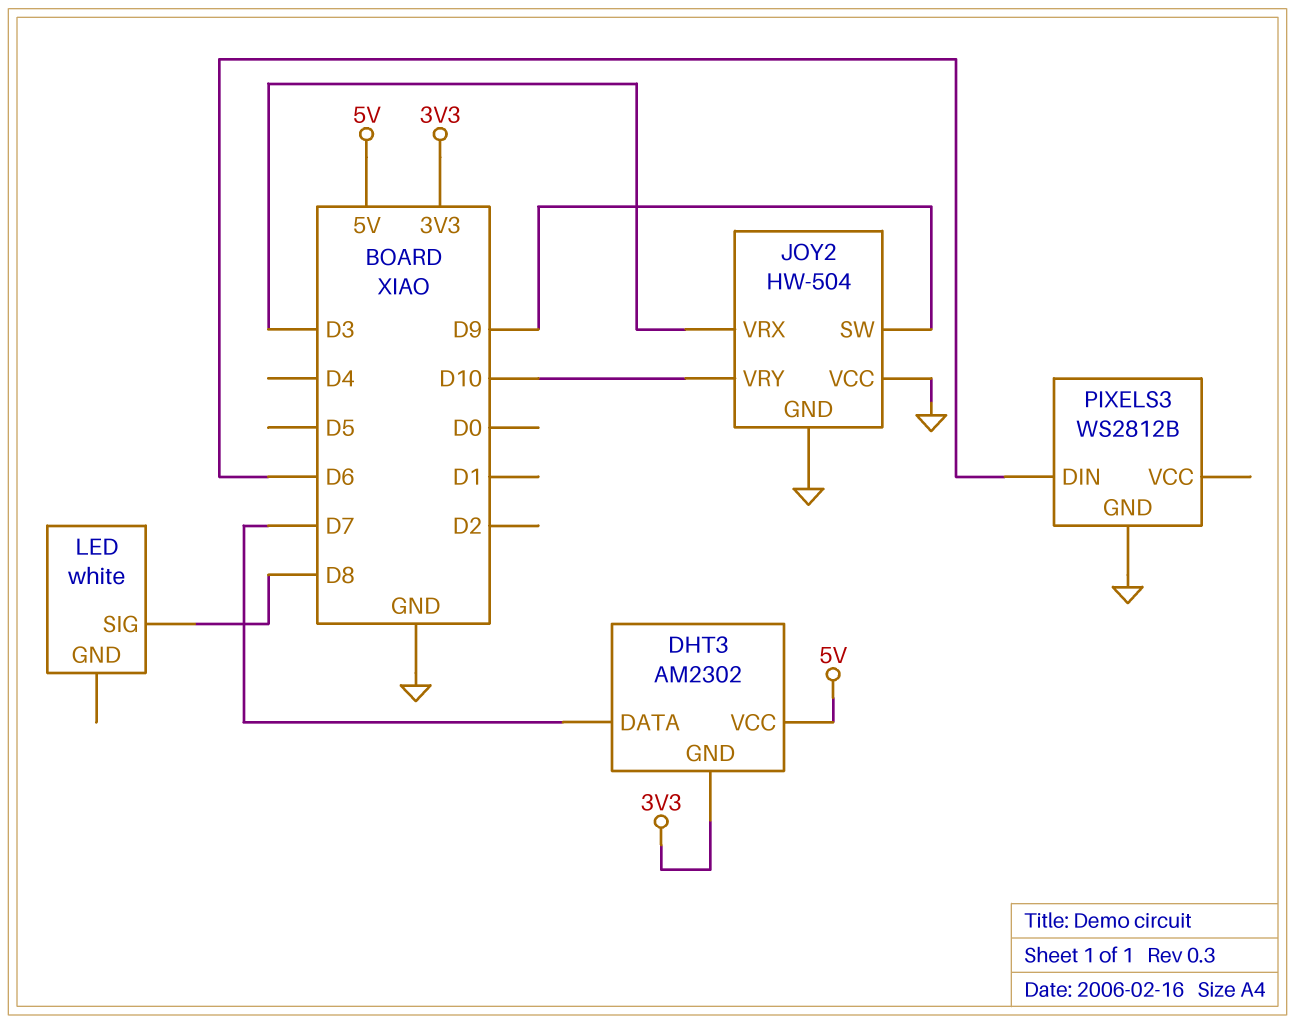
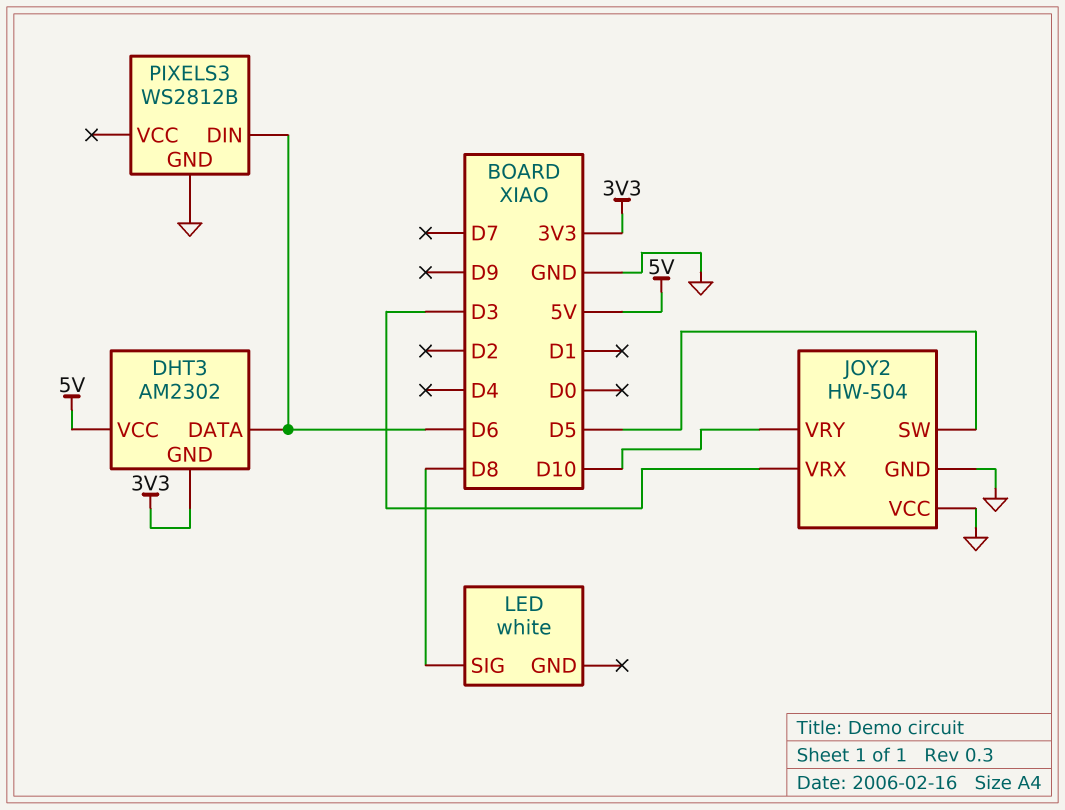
DHT3 pin DATA: D7 -> D6
JOY2 pin SW: D9 -> D5

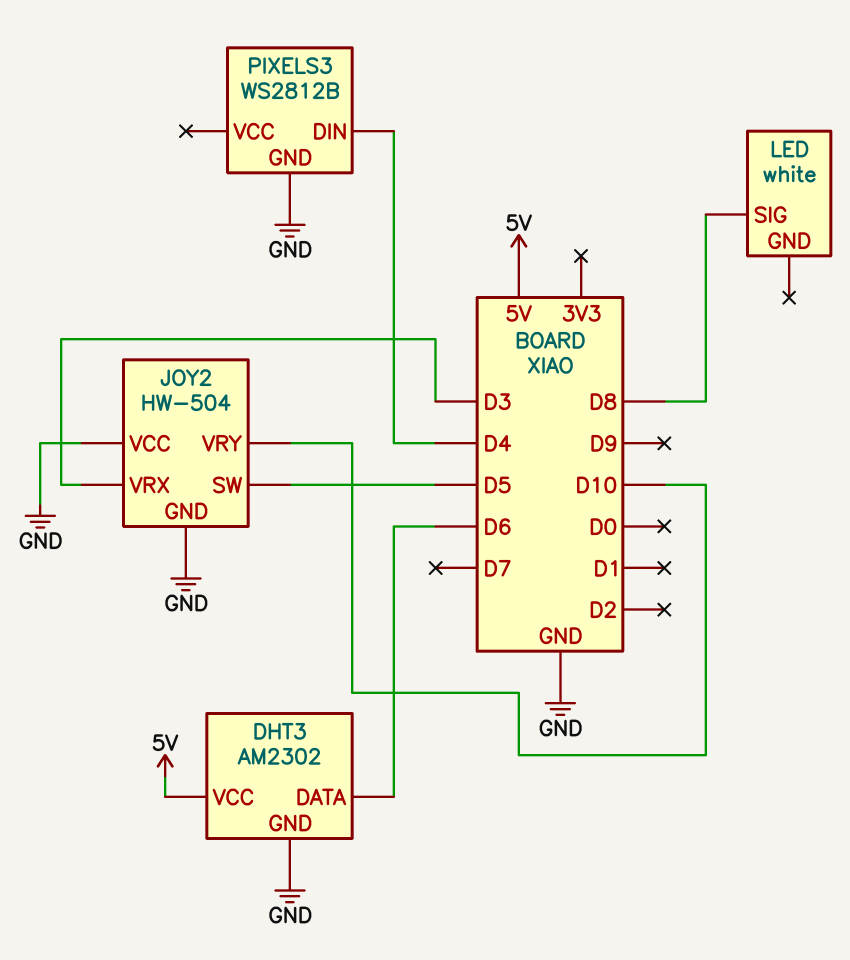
DHT3 pin GND: 3V3 -> GND
PIXELS3 pin DIN: D6 -> D4

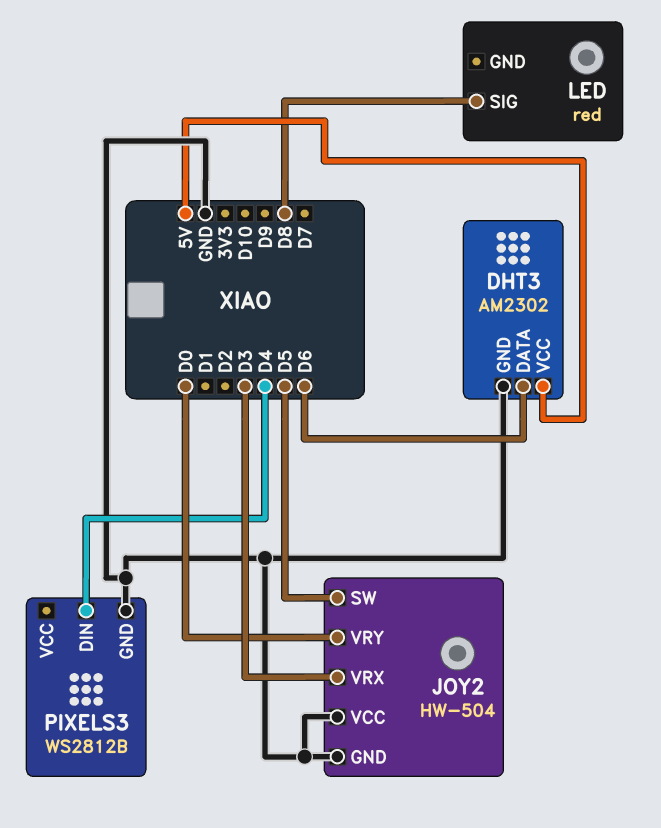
JOY2 pin VRY: D10 -> D0
LED: white -> red

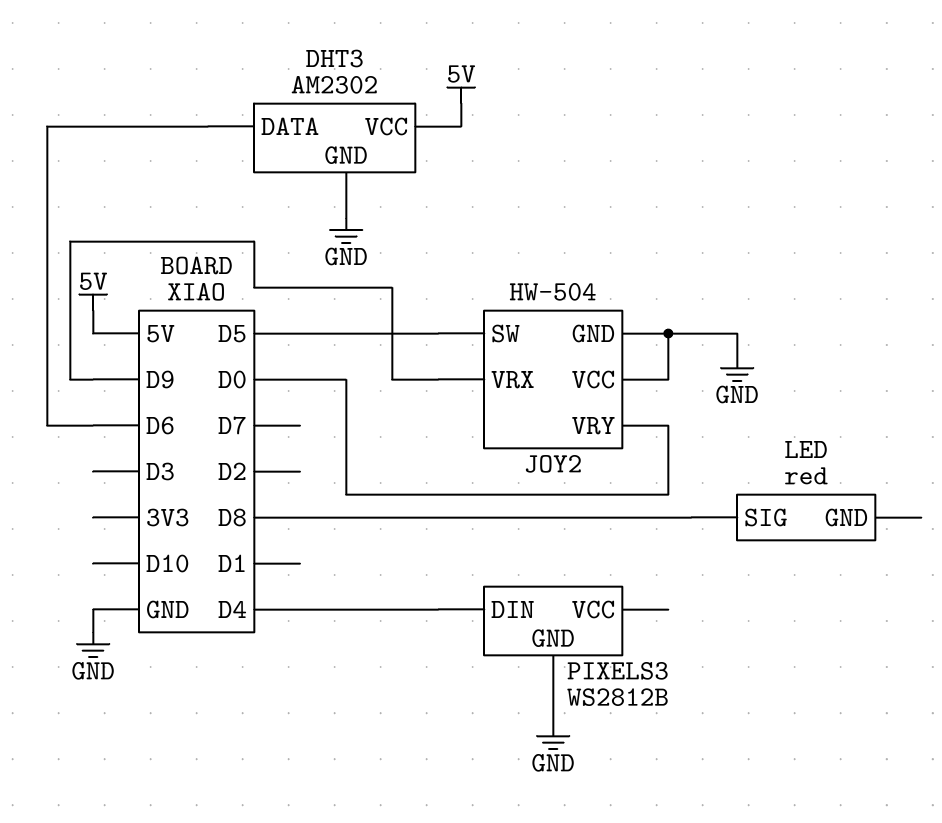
JOY2 pin VRX: D3 -> D9

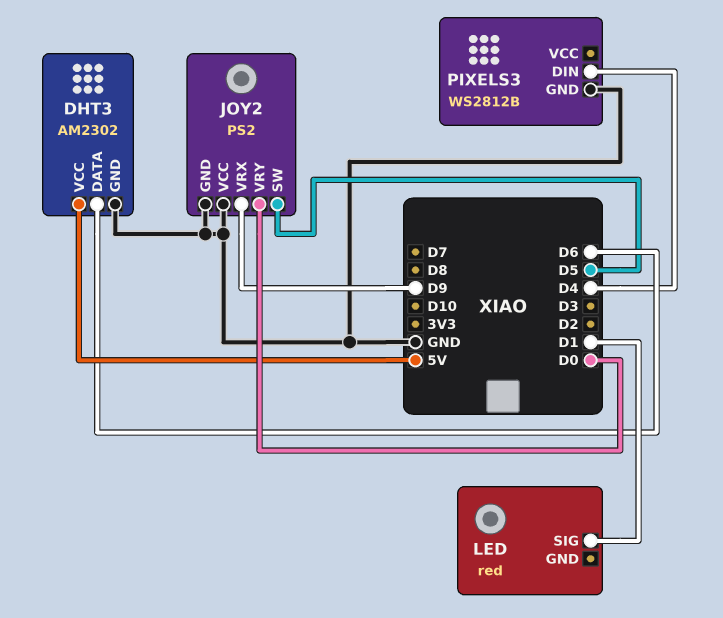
JOY2: HW-504 -> PS2
LED pin SIG: D8 -> D1

